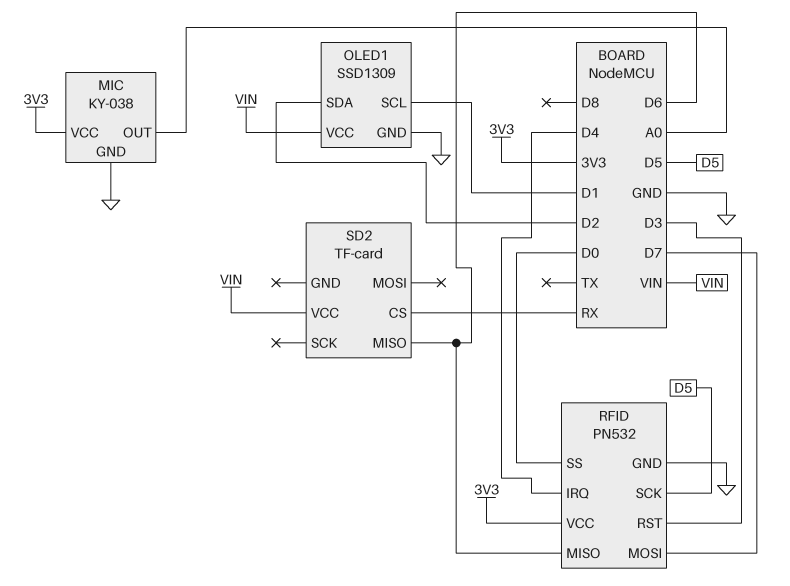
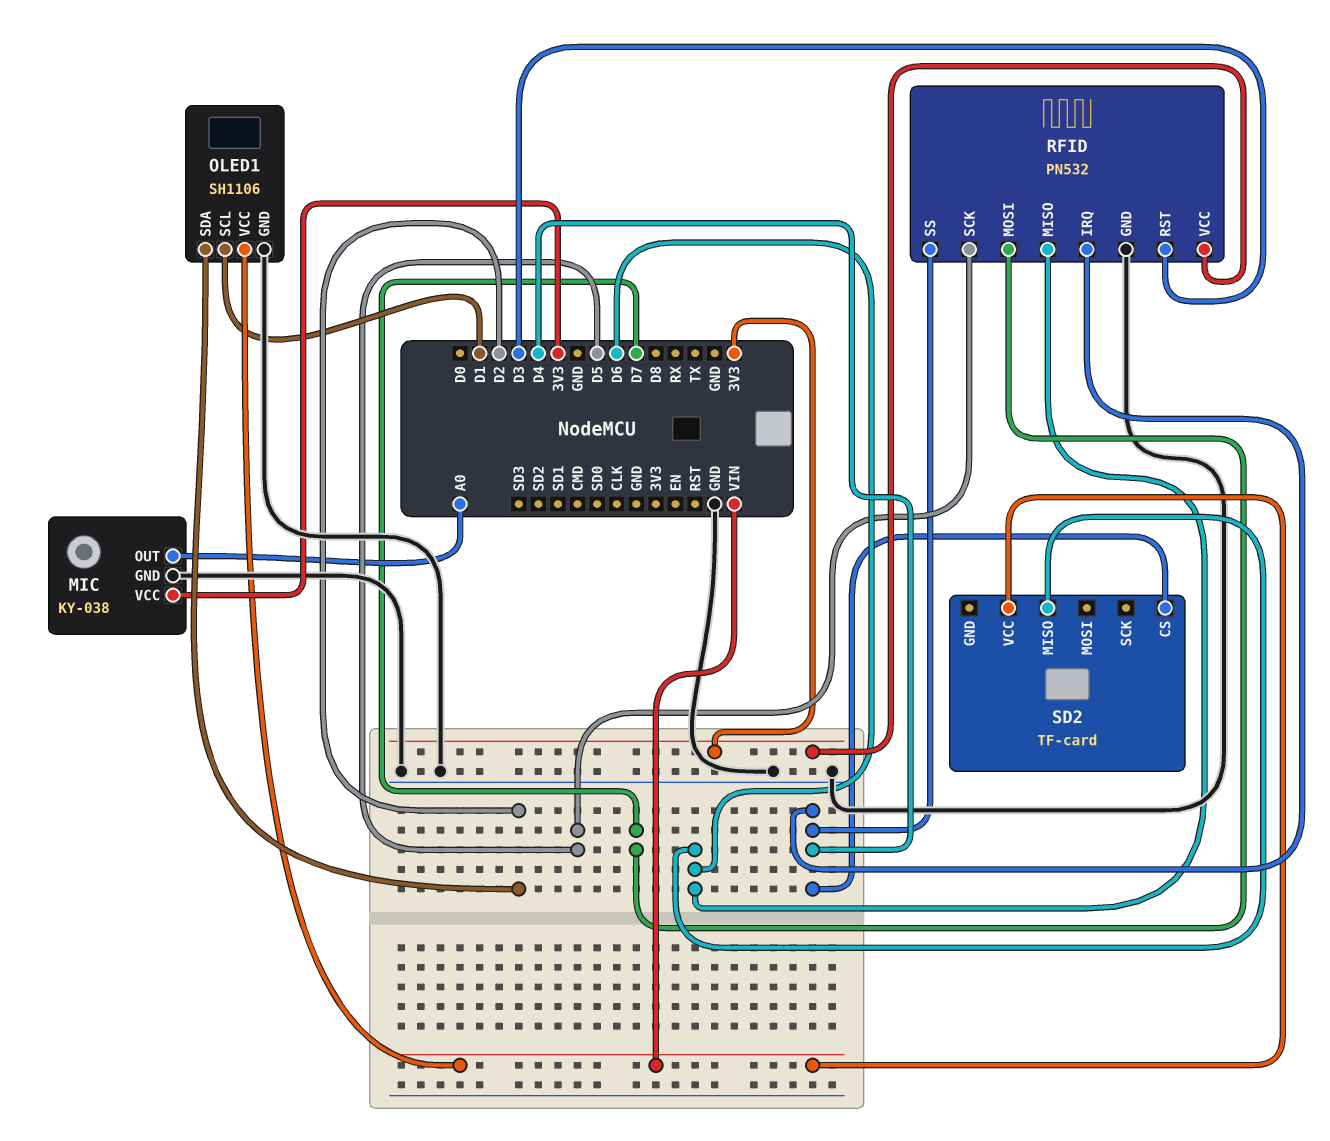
OLED1: SSD1309 -> SH1106
RFID pin SS: D0 -> D4
SD2 pin CS: RX -> D4

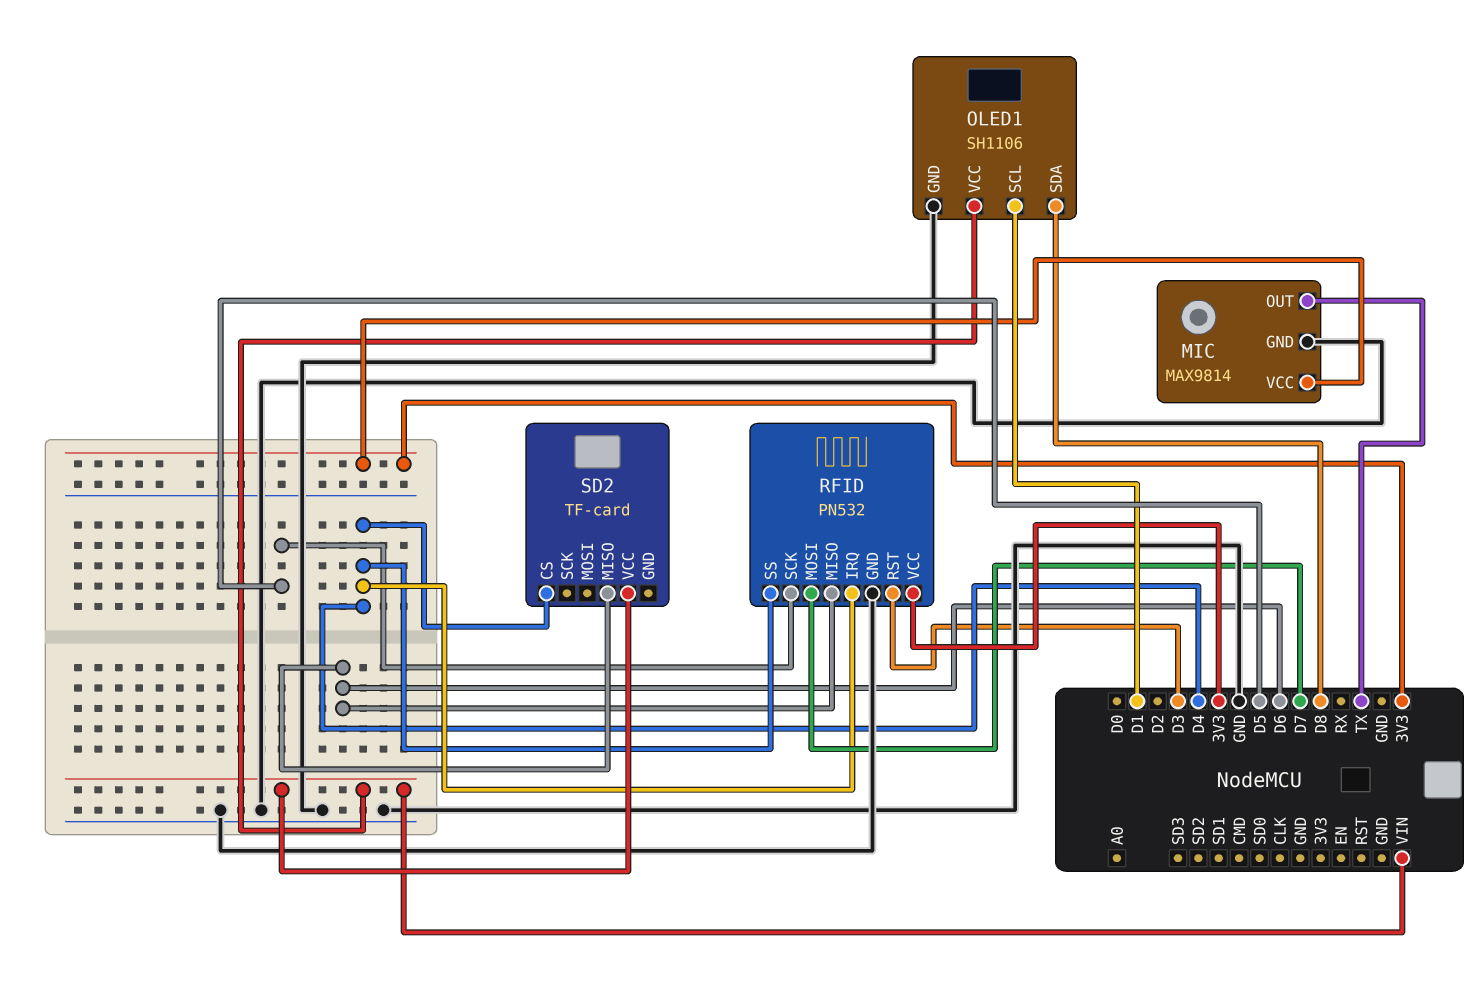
MIC: KY-038 -> MAX9814
MIC pin OUT: A0 -> TX
OLED1 pin SDA: D2 -> D8

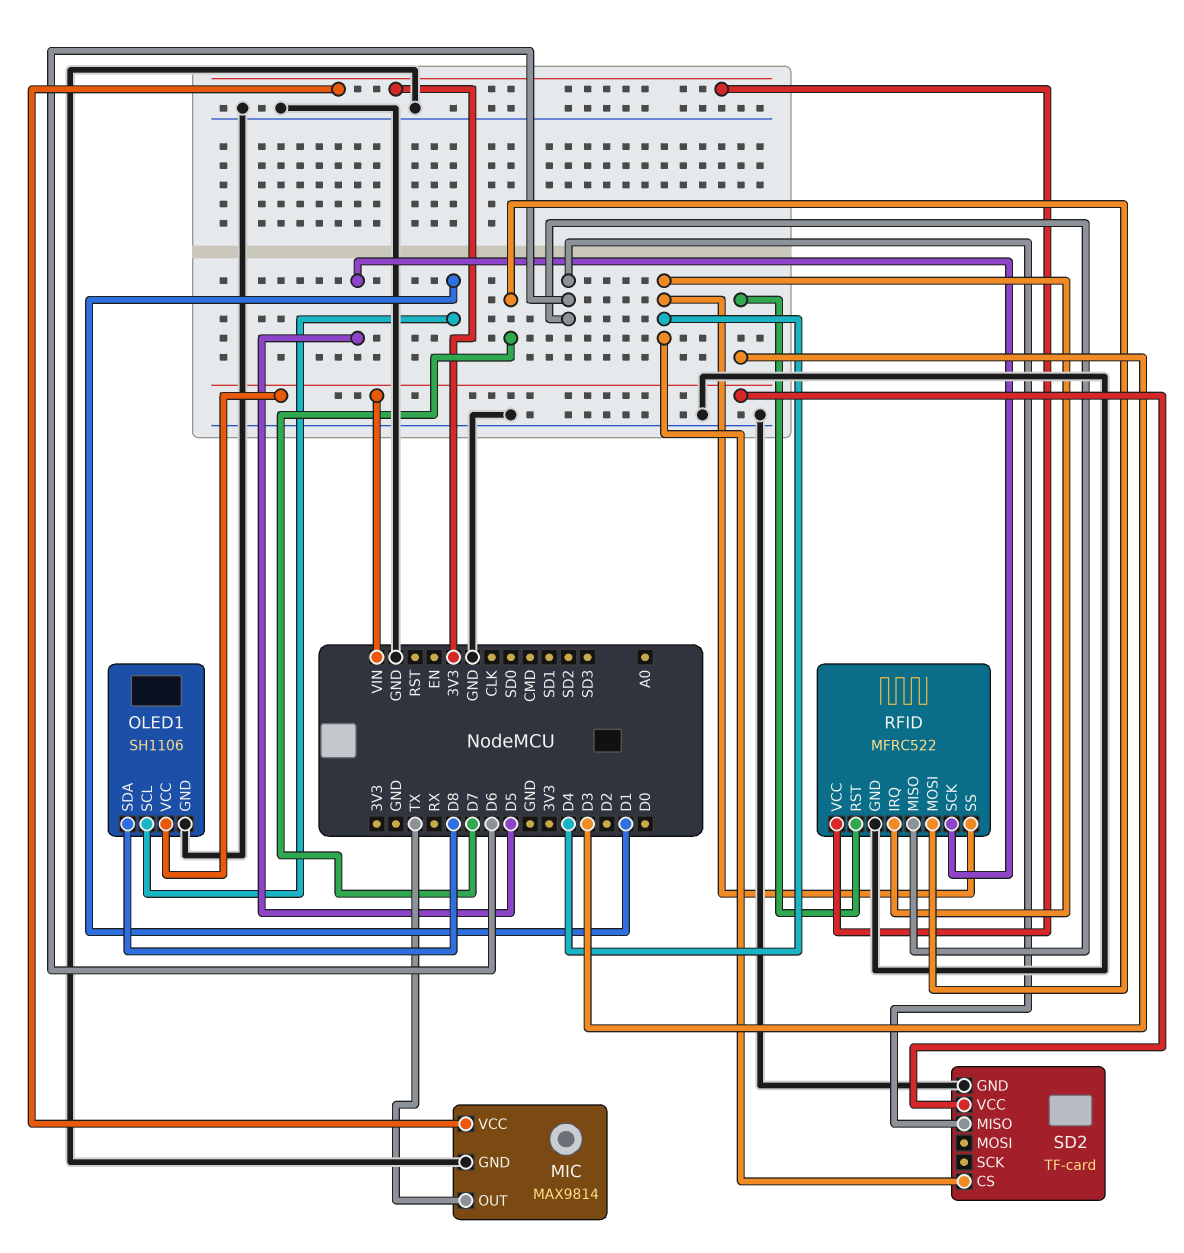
RFID: PN532 -> MFRC522
SD2 pin GND: none -> GND

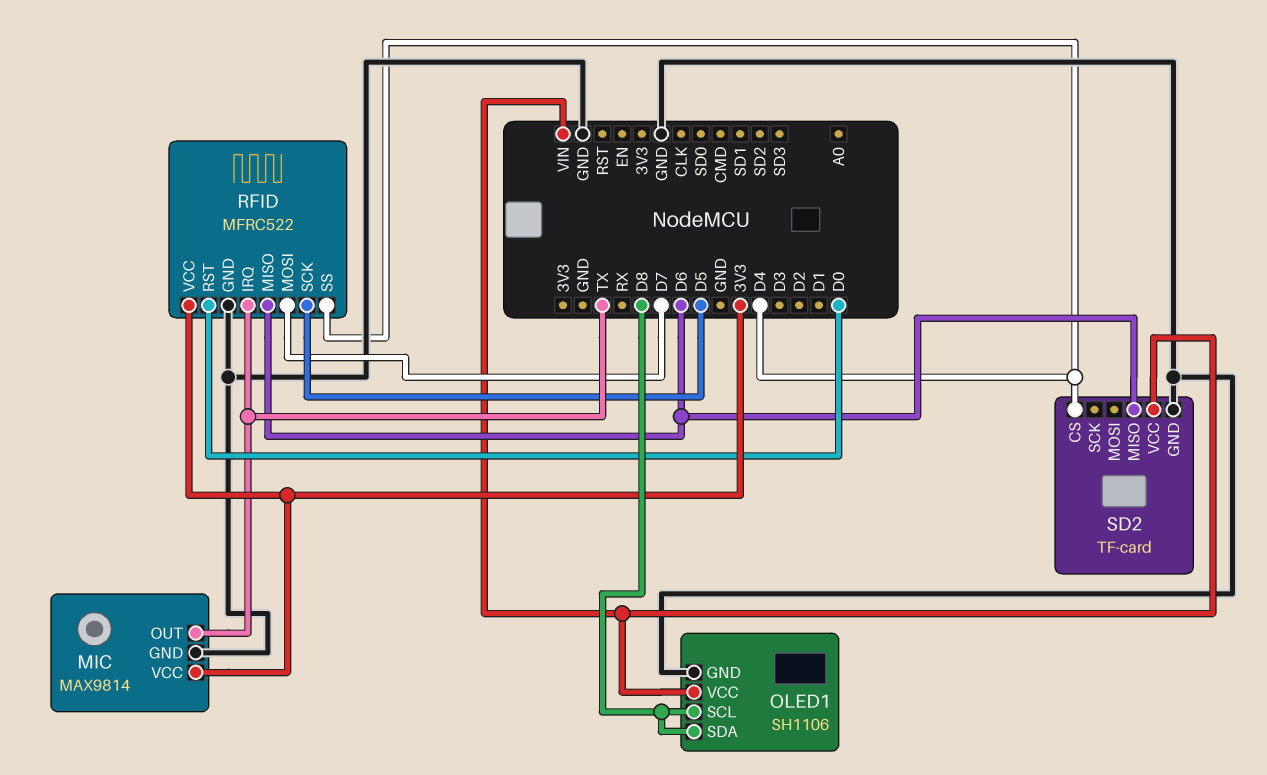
OLED1 pin SCL: D1 -> D8
RFID pin IRQ: D4 -> TX
RFID pin RST: D3 -> D0

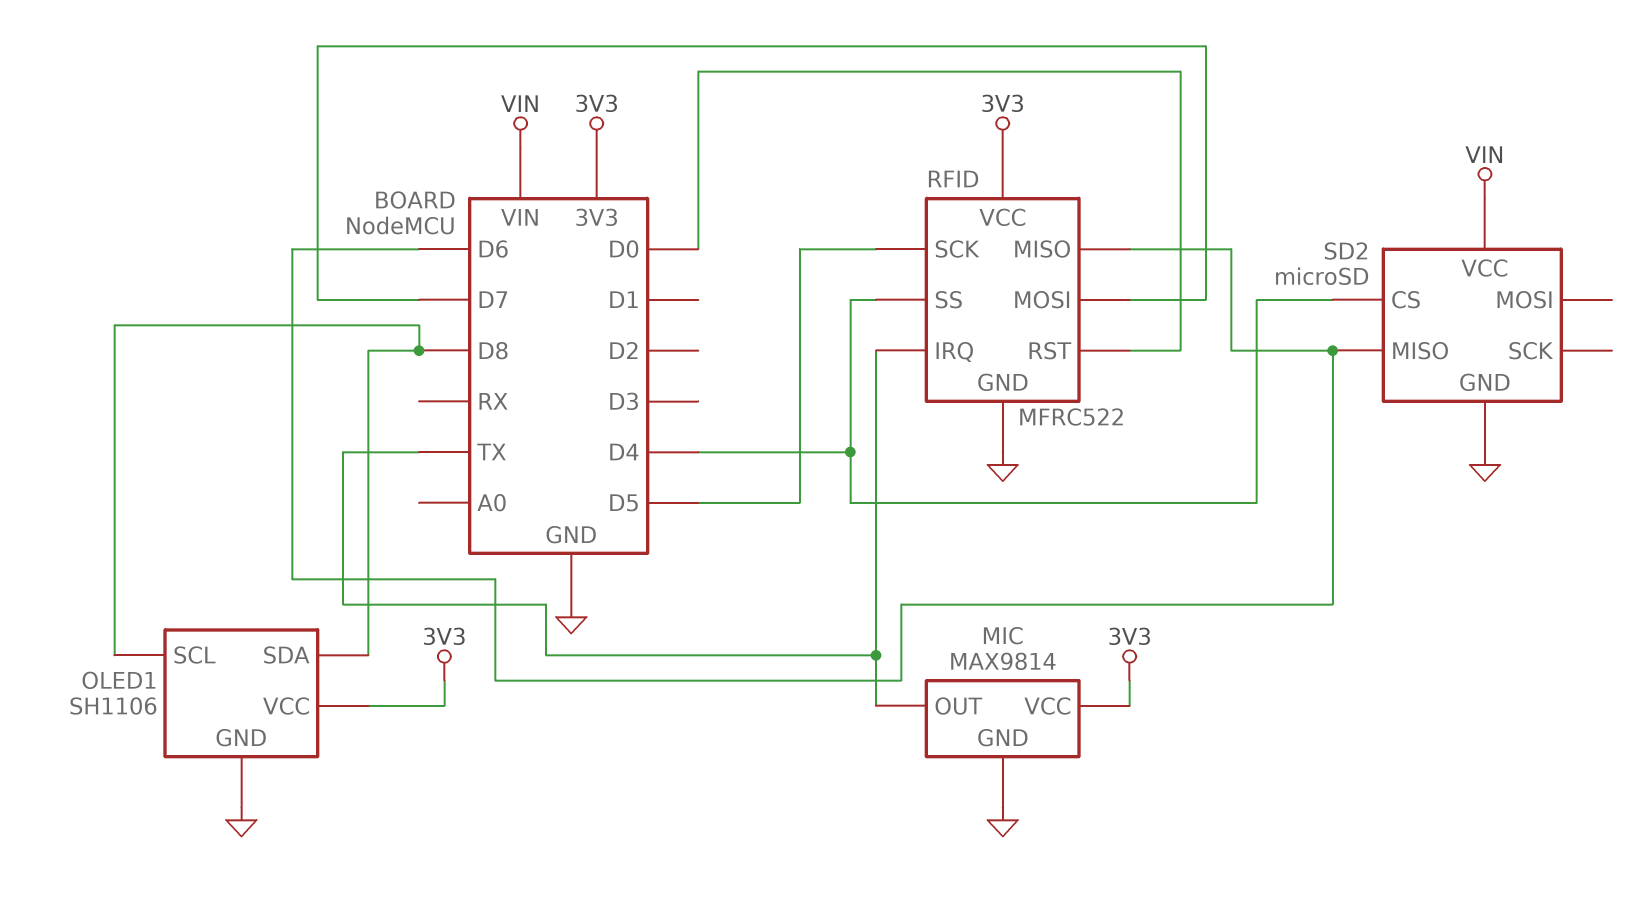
OLED1 pin VCC: VIN -> 3V3
SD2: TF-card -> microSD

